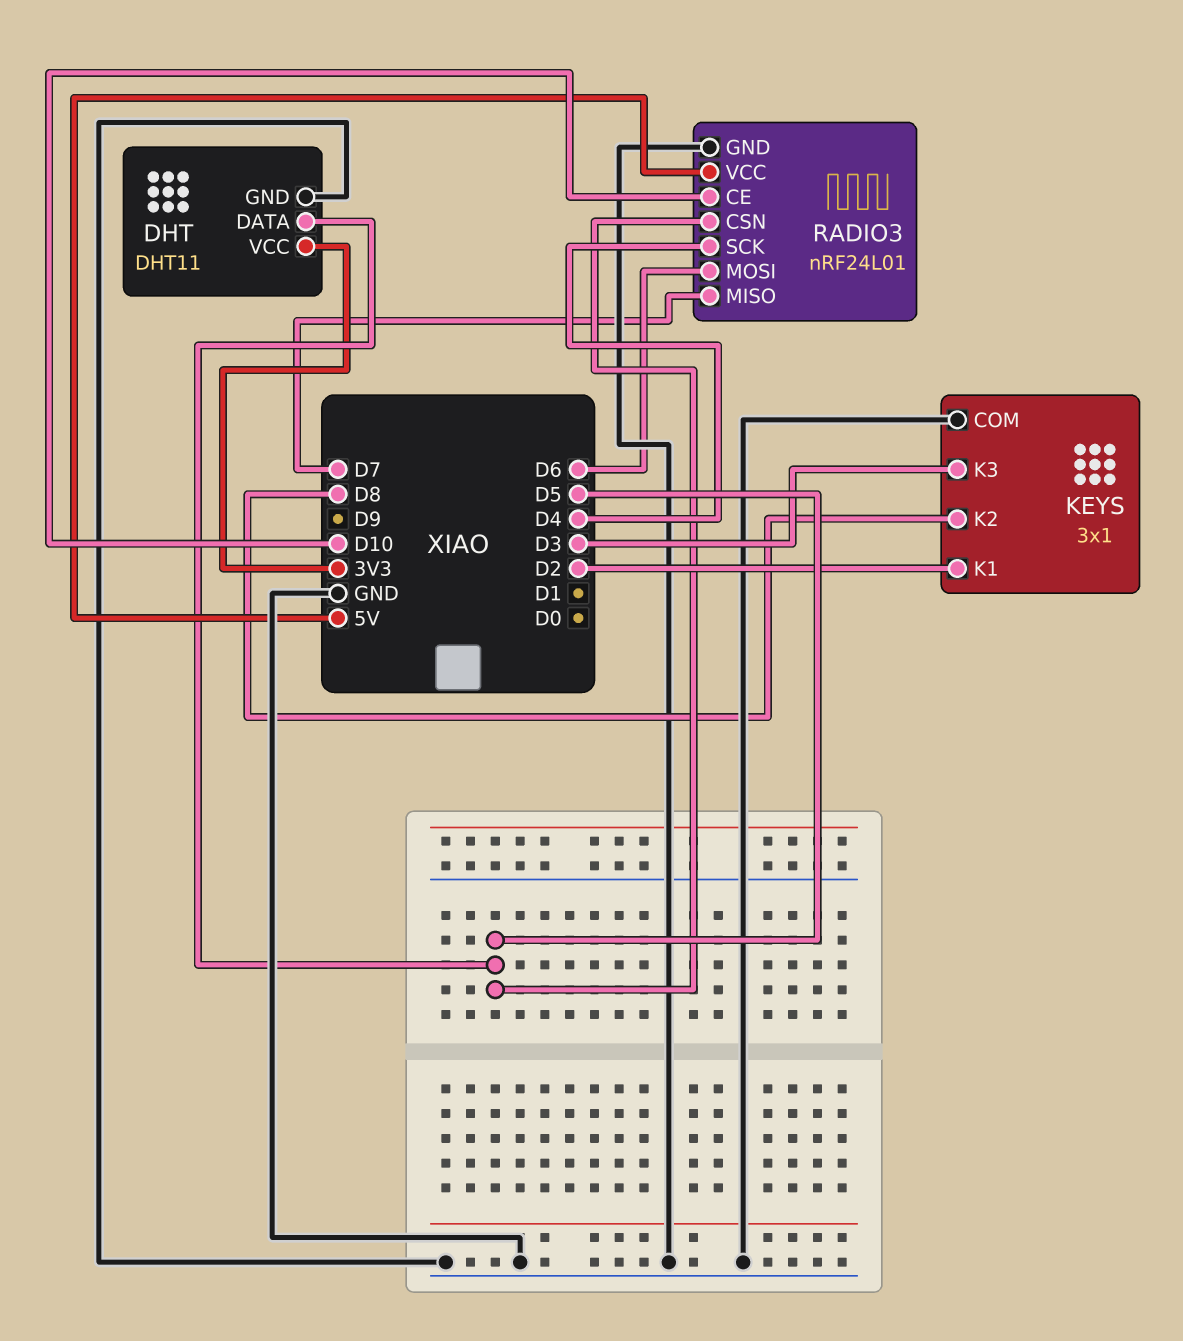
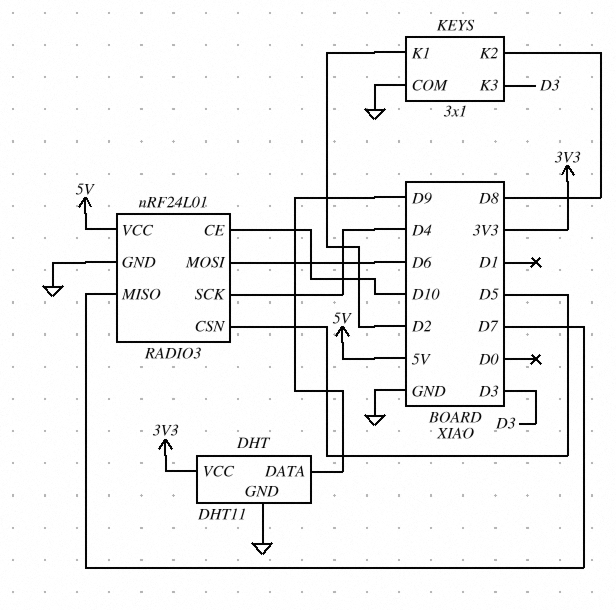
DHT pin DATA: D5 -> D9

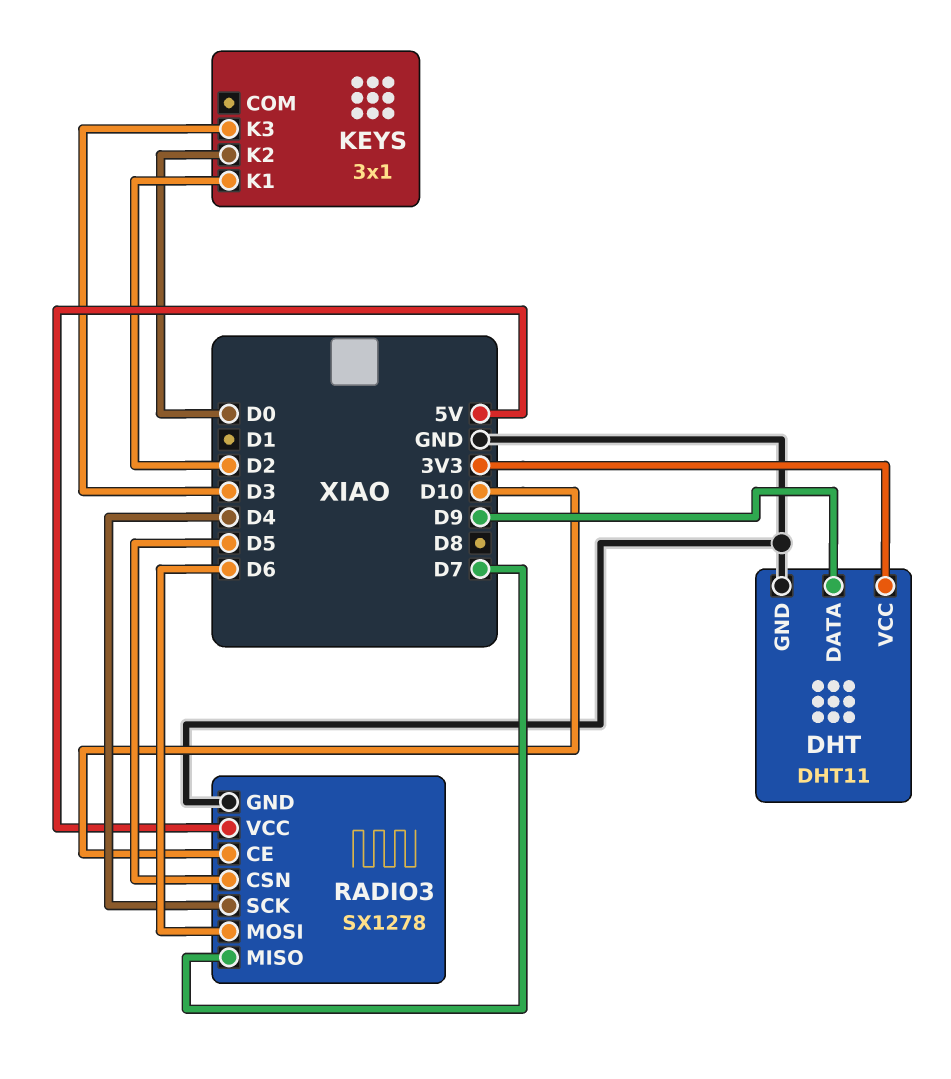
KEYS pin COM: GND -> none
KEYS pin K2: D8 -> D0
RADIO3: nRF24L01 -> SX1278

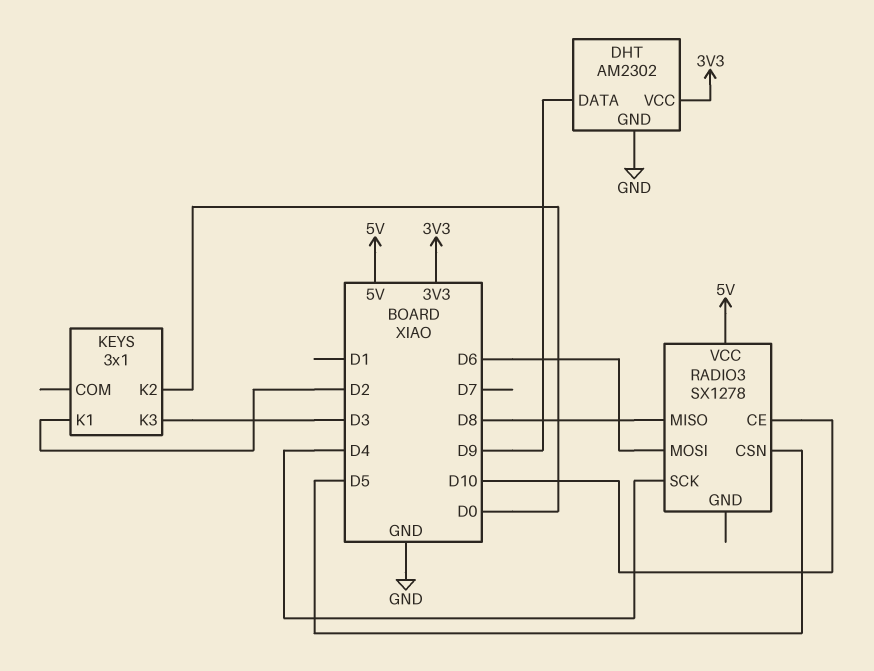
DHT: DHT11 -> AM2302
RADIO3 pin GND: GND -> none
RADIO3 pin MISO: D7 -> D8

